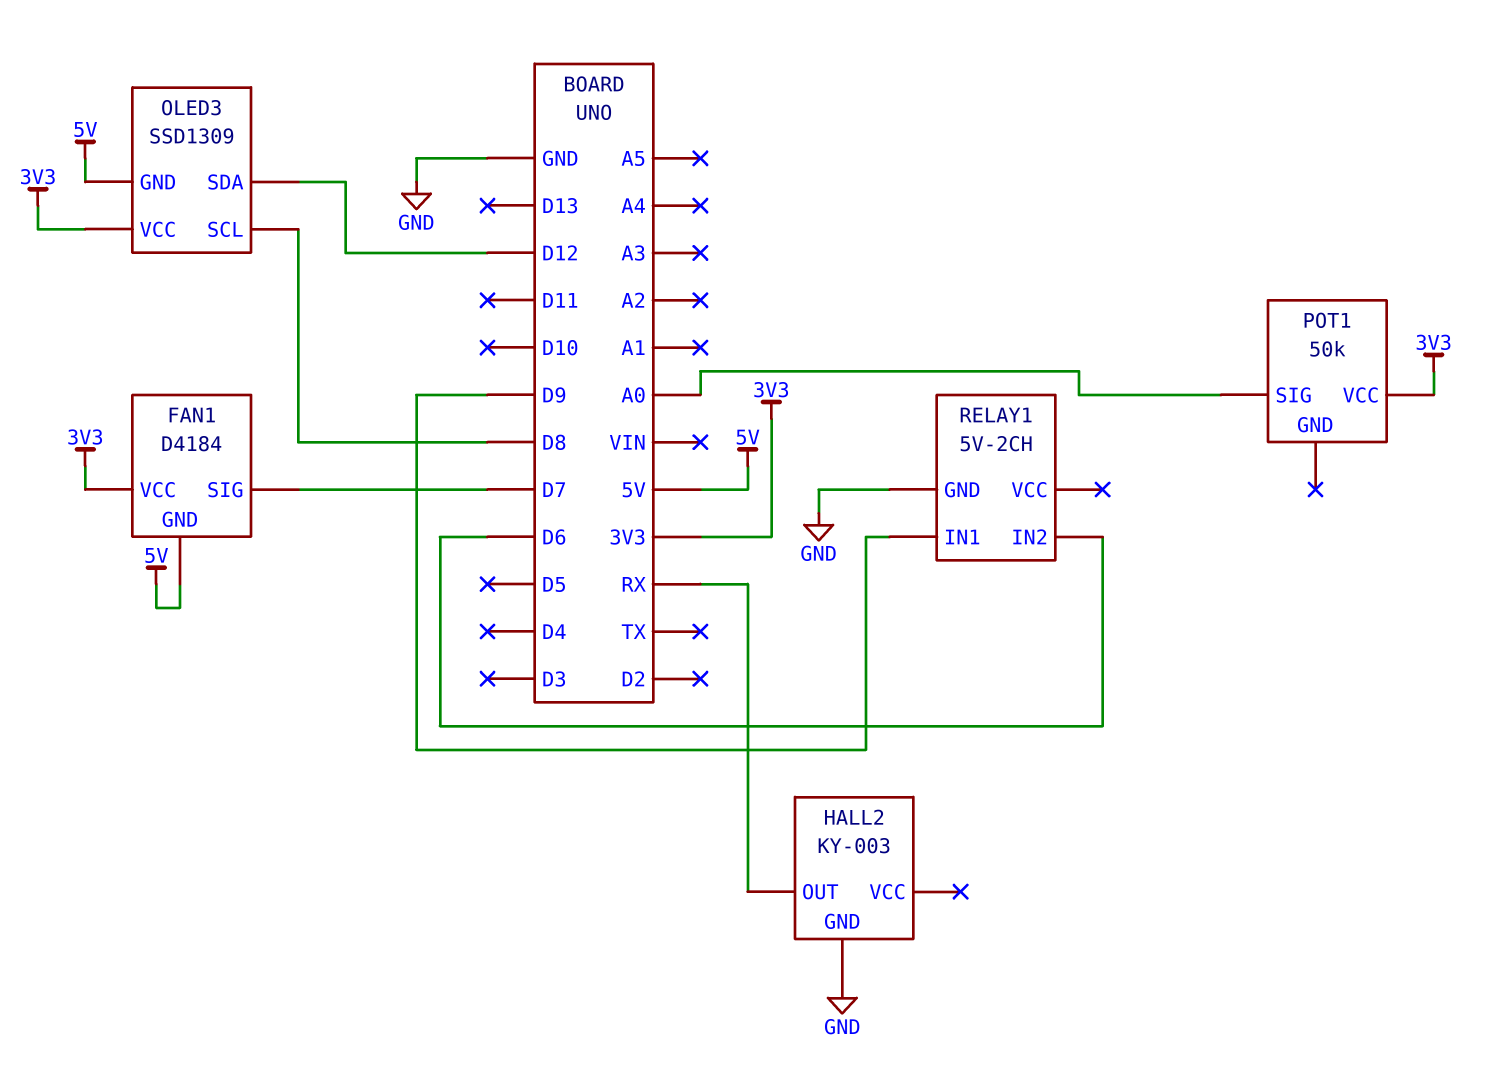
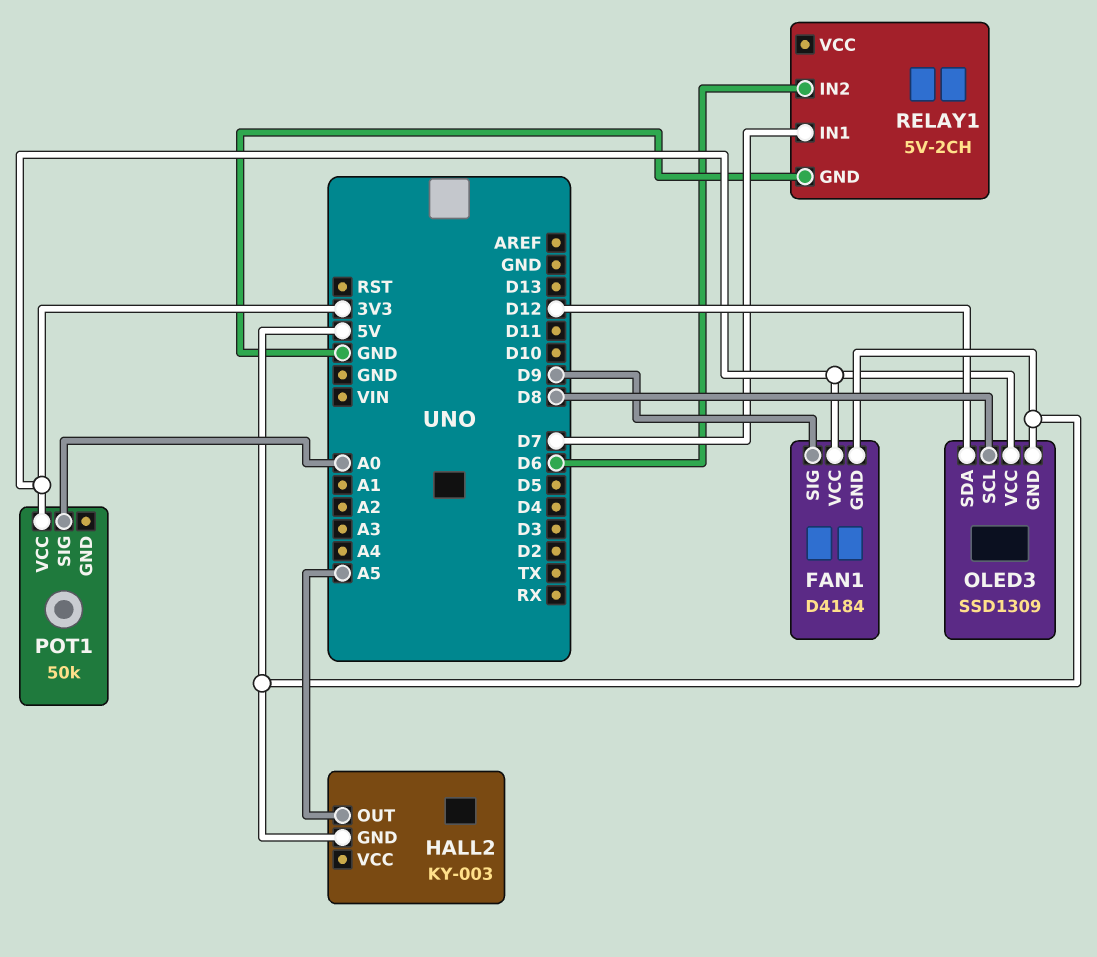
FAN1 pin SIG: D7 -> D9
HALL2 pin GND: GND -> 5V
HALL2 pin OUT: RX -> A5
RELAY1 pin IN1: D9 -> D7

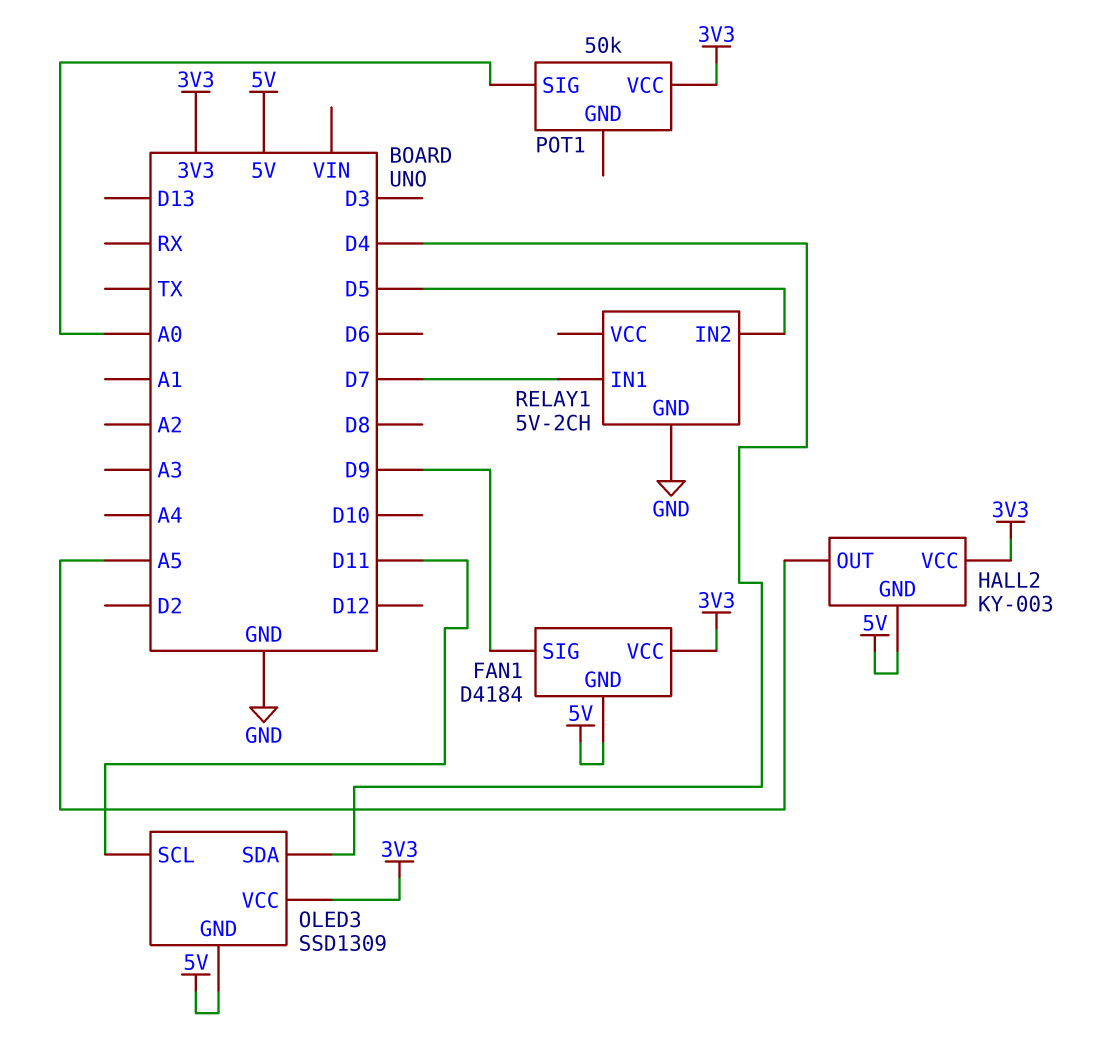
HALL2 pin VCC: none -> 3V3
OLED3 pin SCL: D8 -> D11
OLED3 pin SDA: D12 -> D4
RELAY1 pin IN2: D6 -> D5

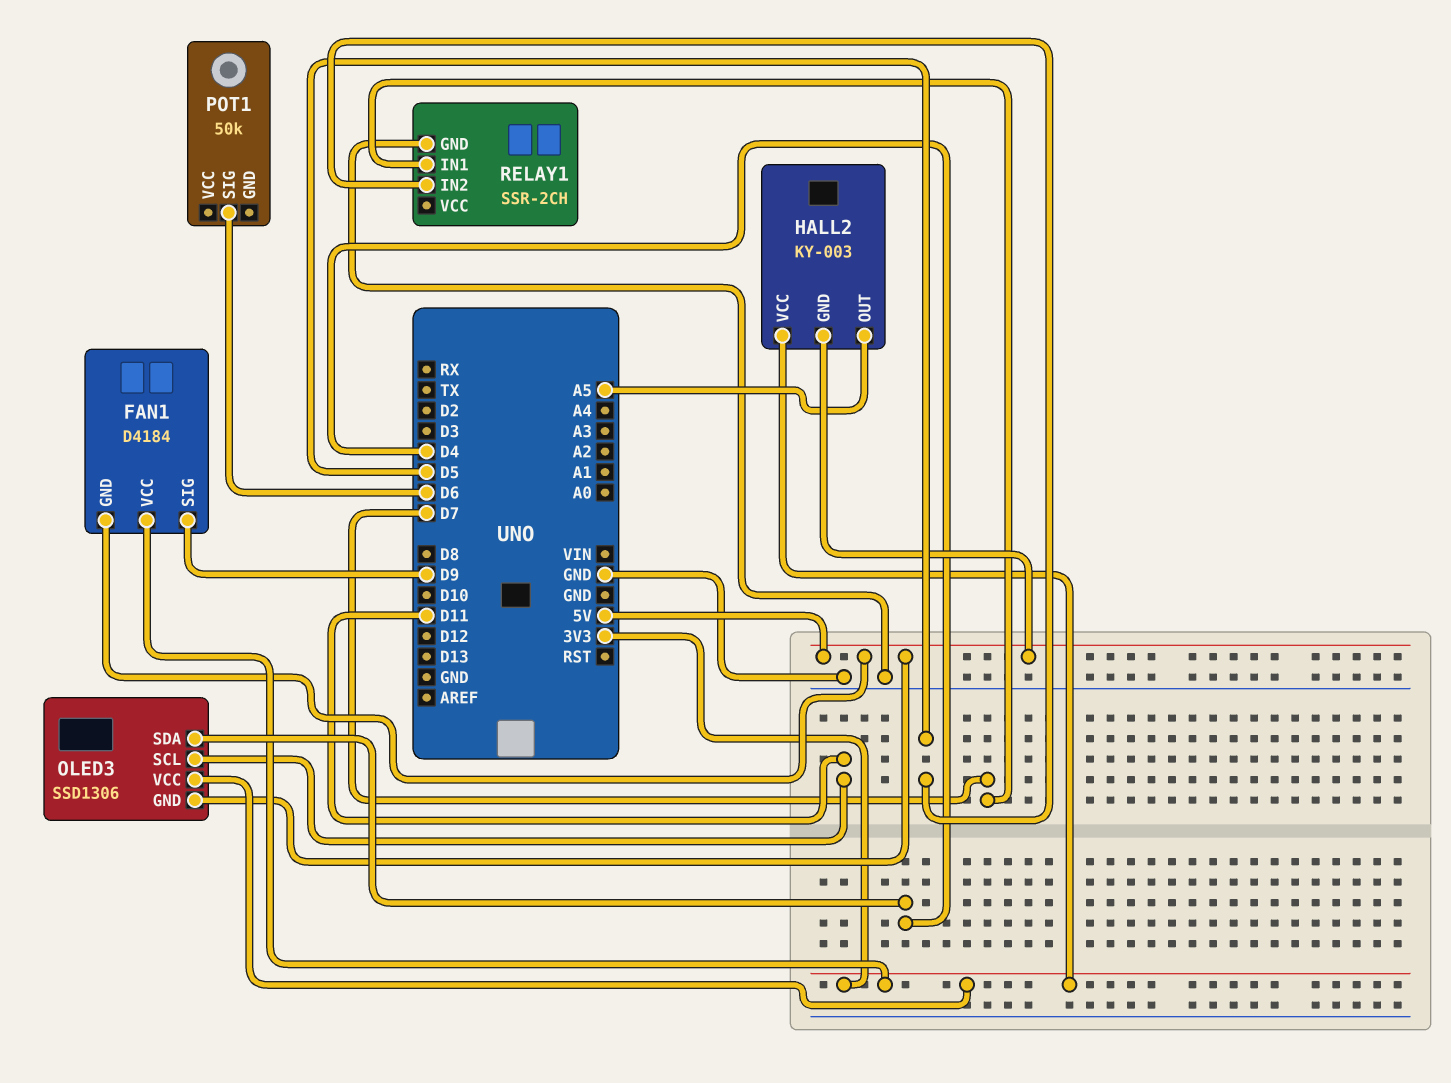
OLED3: SSD1309 -> SSD1306
POT1 pin SIG: A0 -> D6
POT1 pin VCC: 3V3 -> none
RELAY1: 5V-2CH -> SSR-2CH

